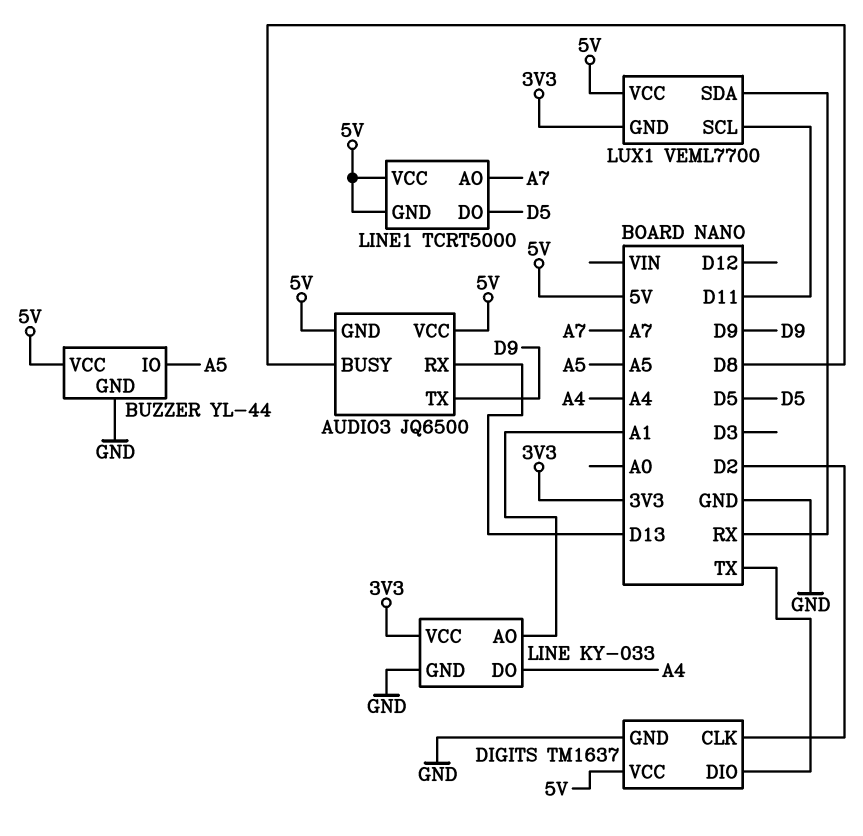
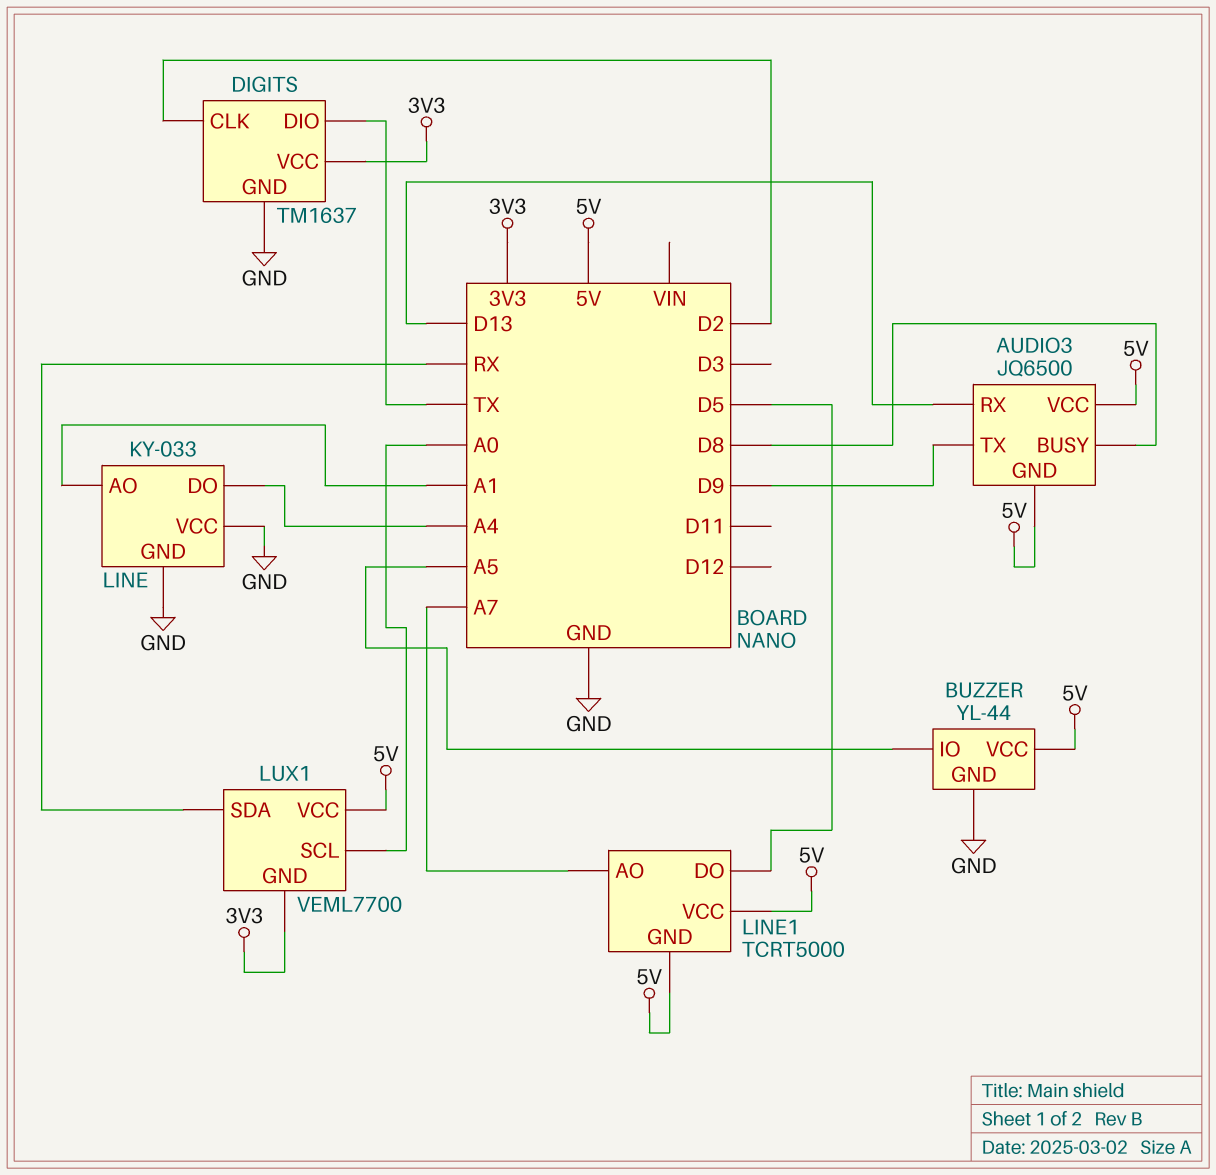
DIGITS pin VCC: 5V -> 3V3
LINE pin VCC: 3V3 -> GND
LUX1 pin SCL: D11 -> A0

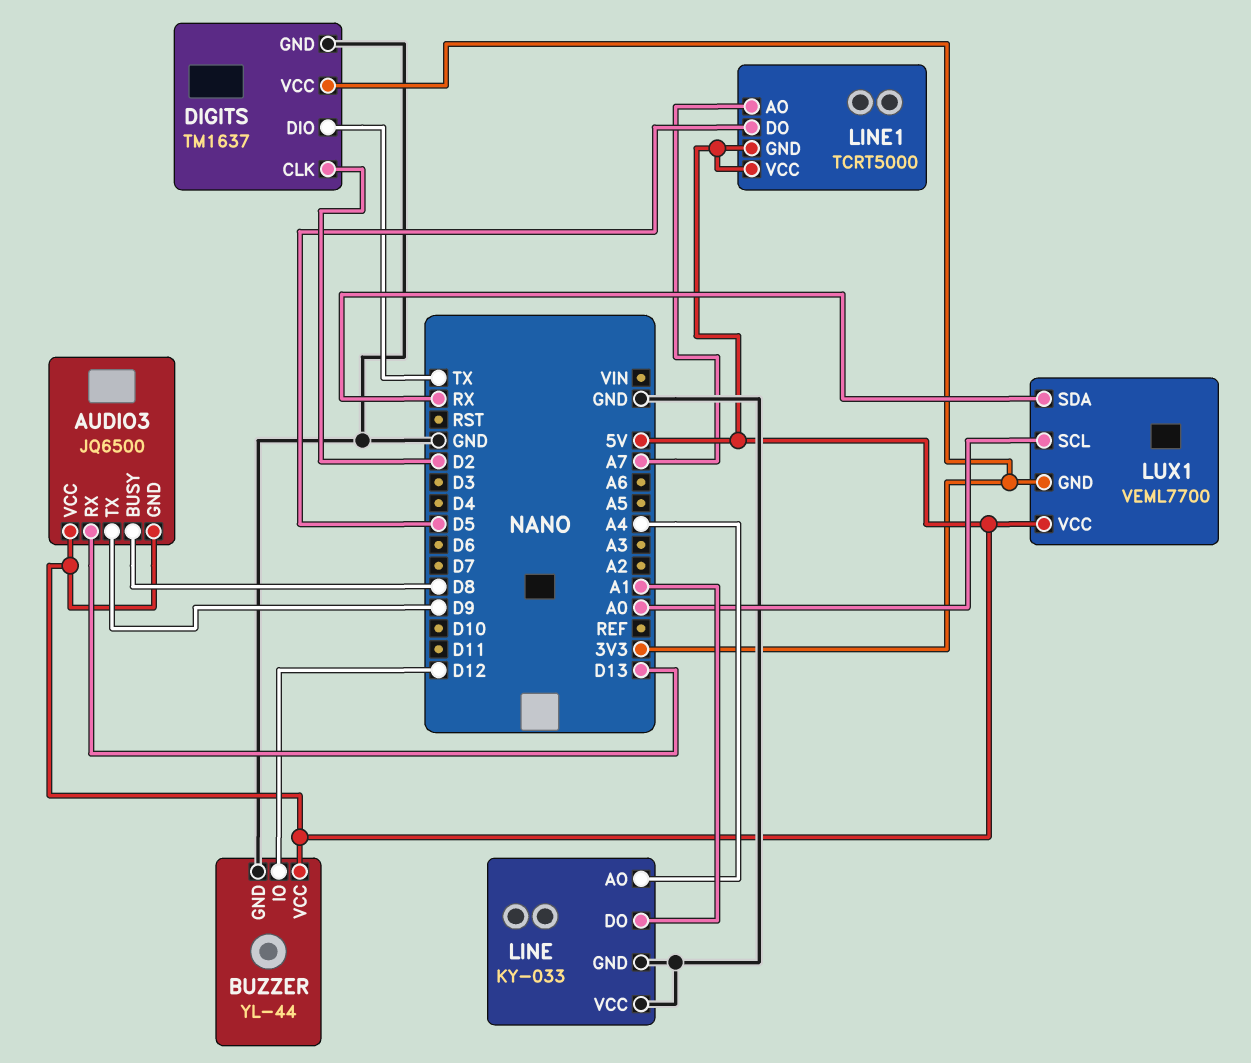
BUZZER pin IO: A5 -> D12
LINE pin AO: A1 -> A4
LINE pin DO: A4 -> A1

